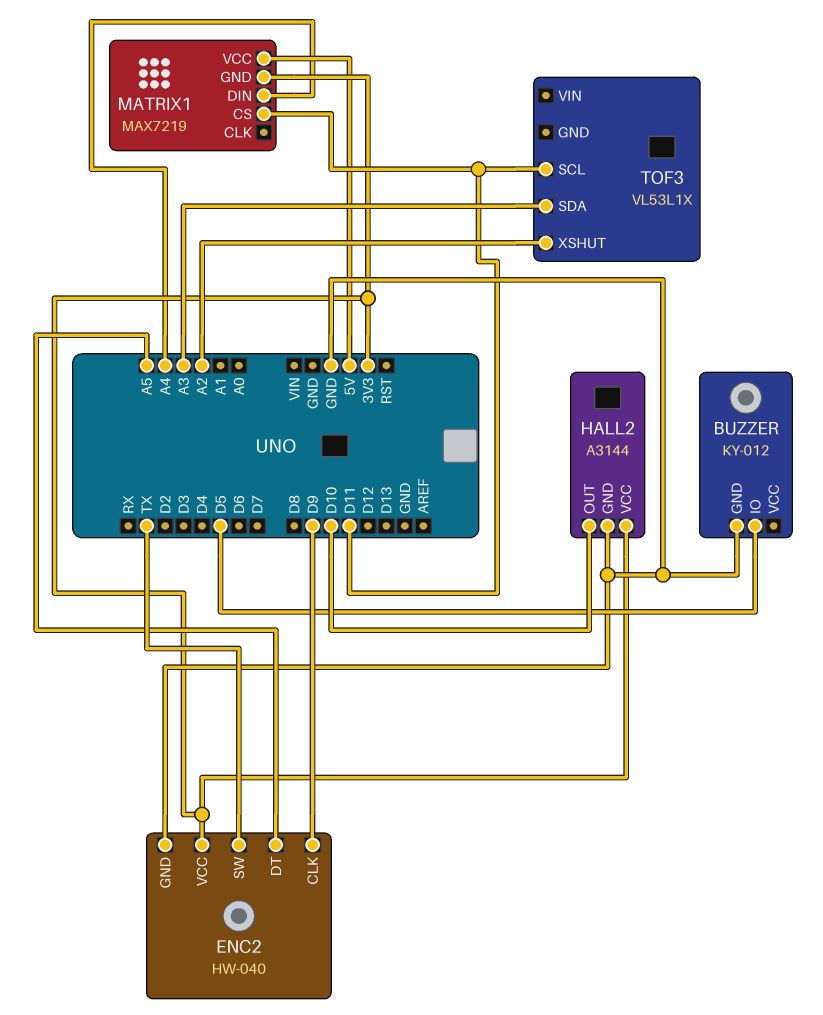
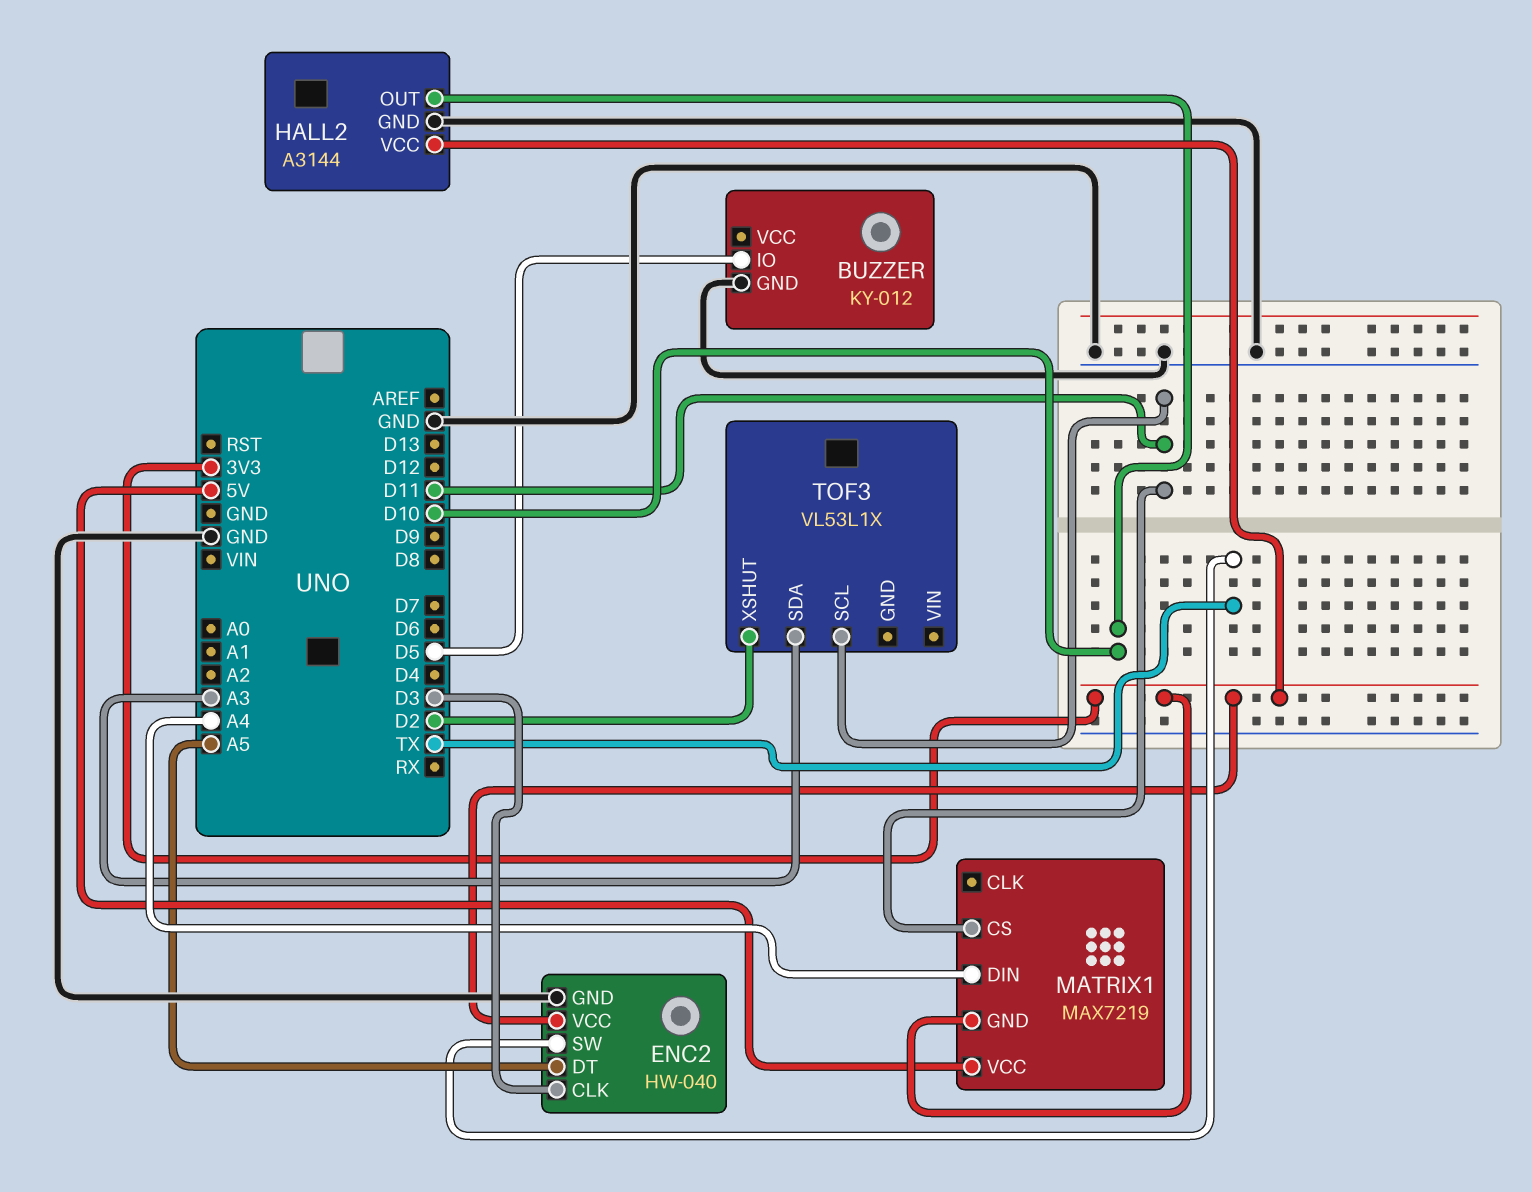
ENC2 pin CLK: D9 -> D3
TOF3 pin XSHUT: A2 -> D2

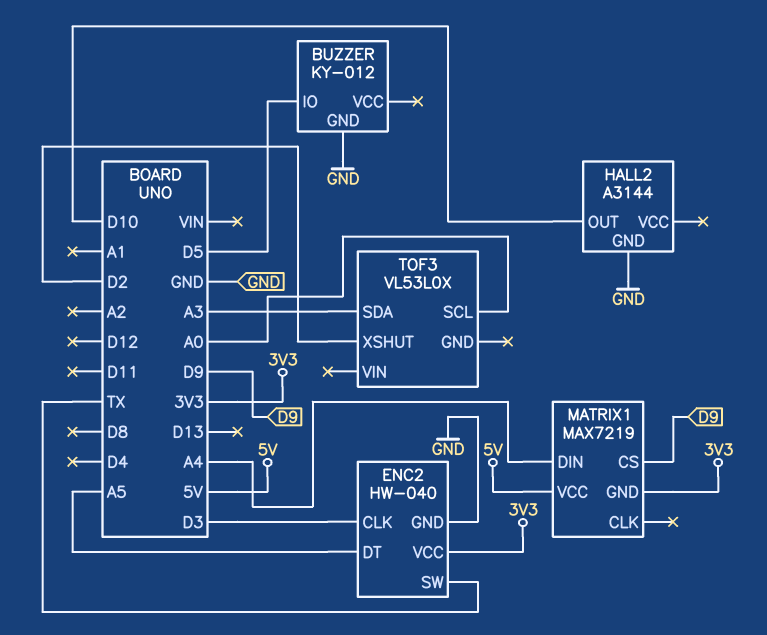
HALL2 pin VCC: 3V3 -> none
MATRIX1 pin CS: D11 -> D9
TOF3: VL53L1X -> VL53L0X
TOF3 pin SCL: D11 -> A0

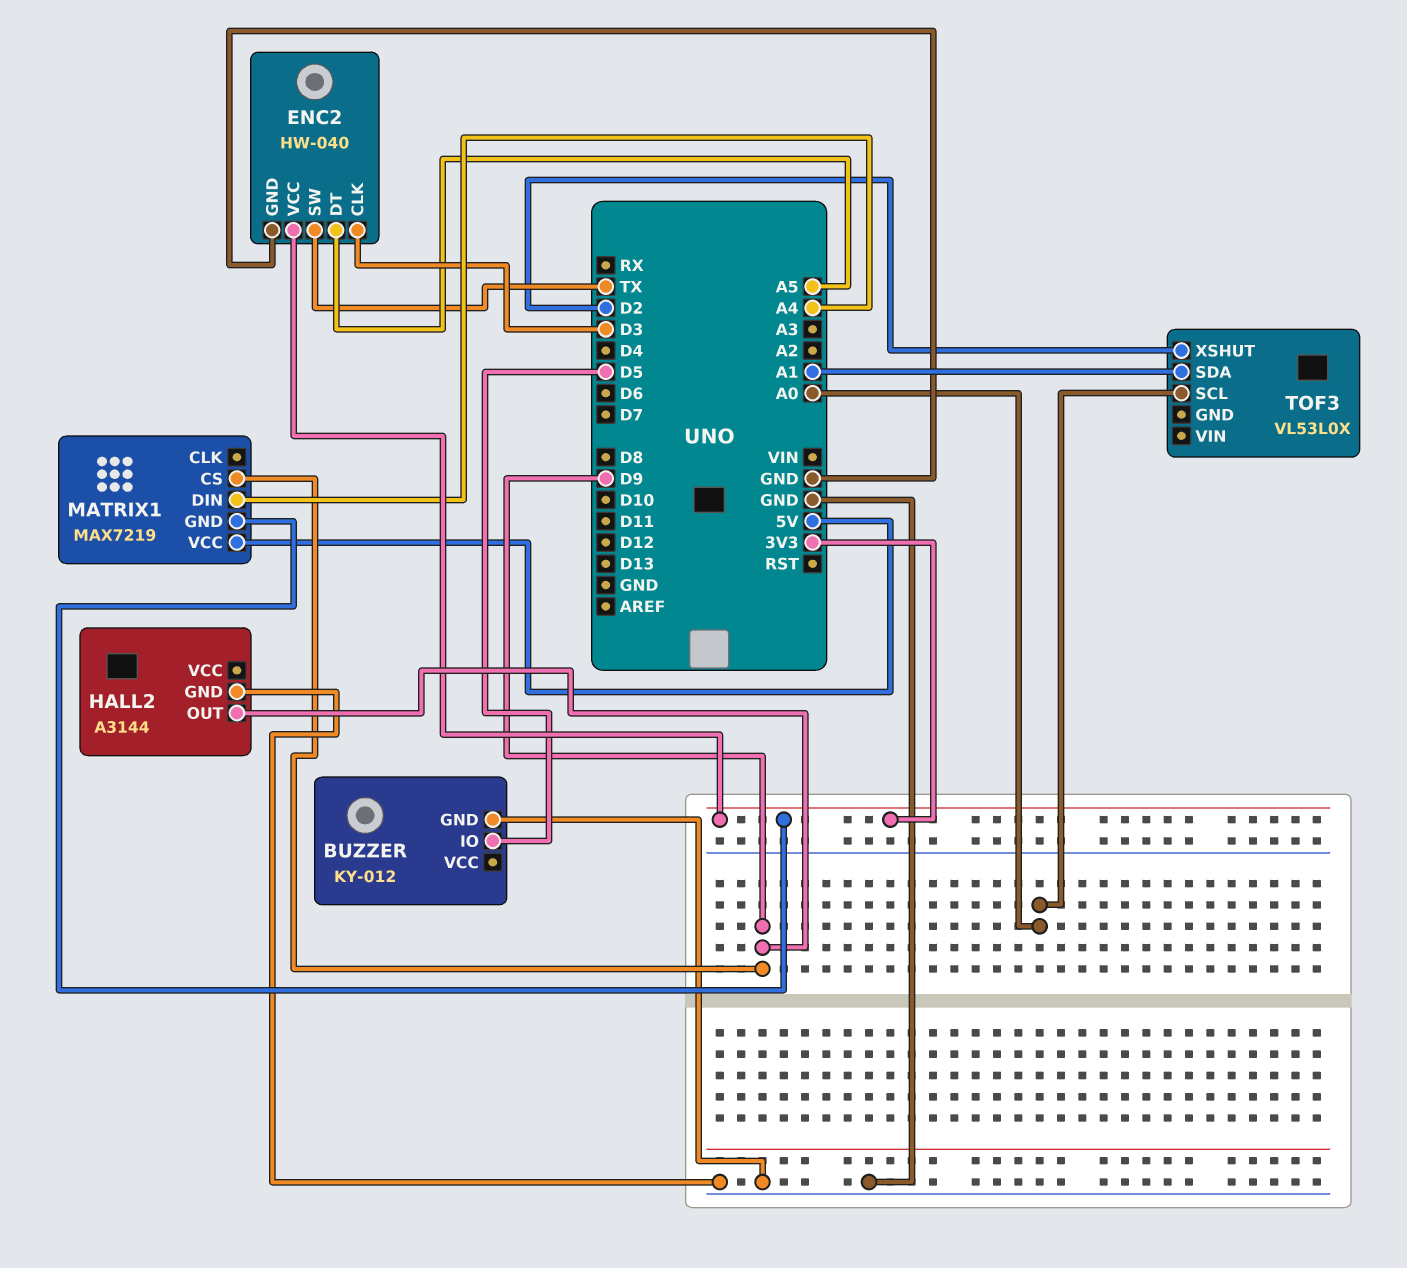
HALL2 pin OUT: D10 -> D9
TOF3 pin SDA: A3 -> A1

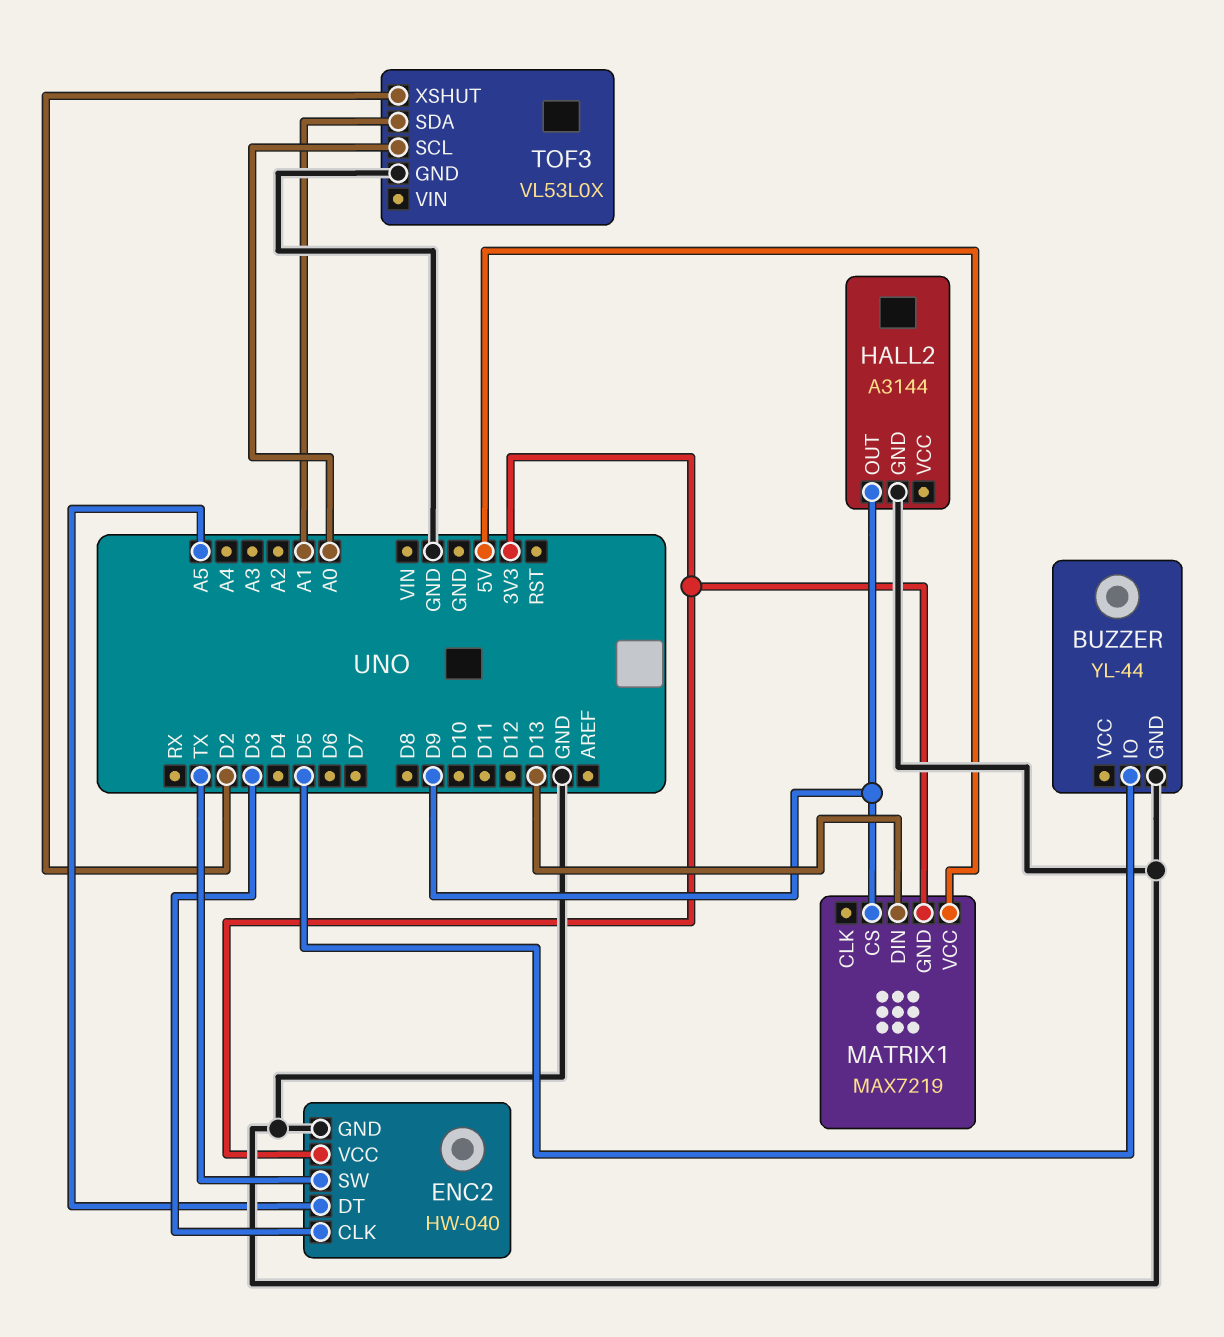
BUZZER: KY-012 -> YL-44
MATRIX1 pin DIN: A4 -> D13
TOF3 pin GND: none -> GND

